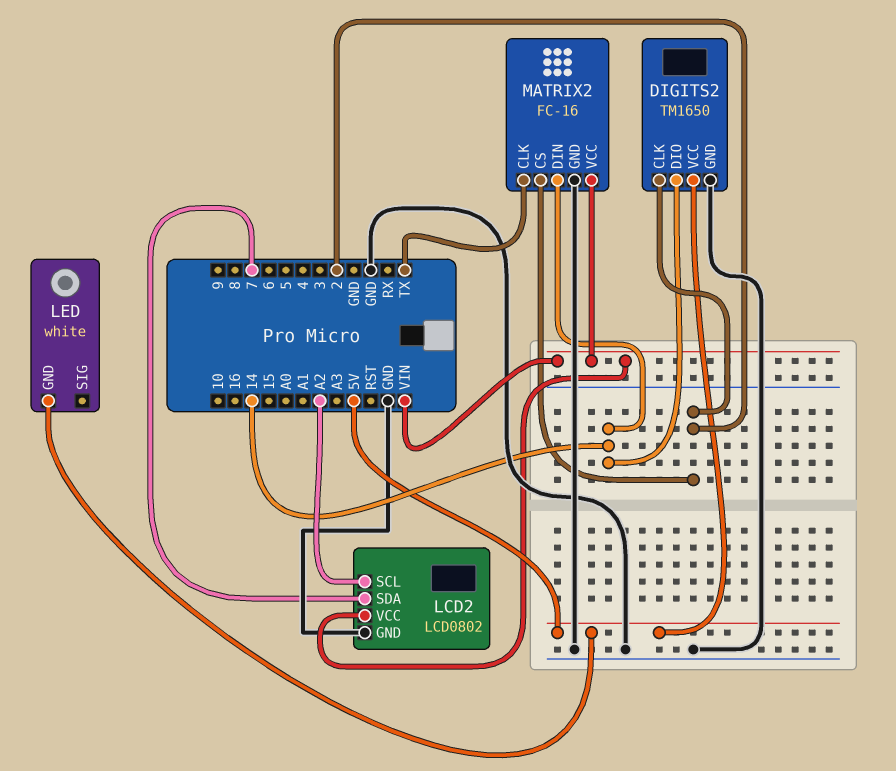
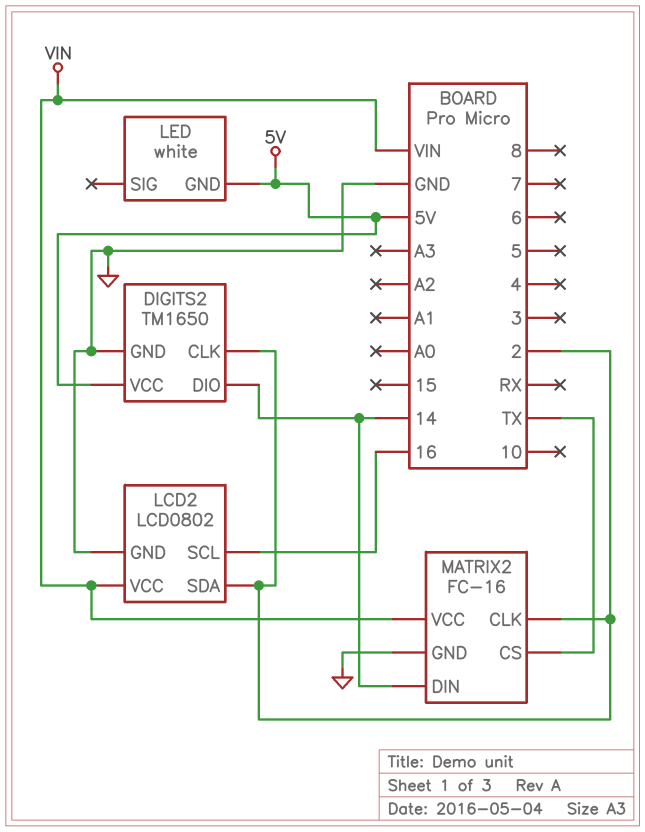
LCD2 pin SCL: A2 -> 16
LCD2 pin SDA: 7 -> 2
MATRIX2 pin CLK: TX -> 2
MATRIX2 pin CS: 2 -> TX

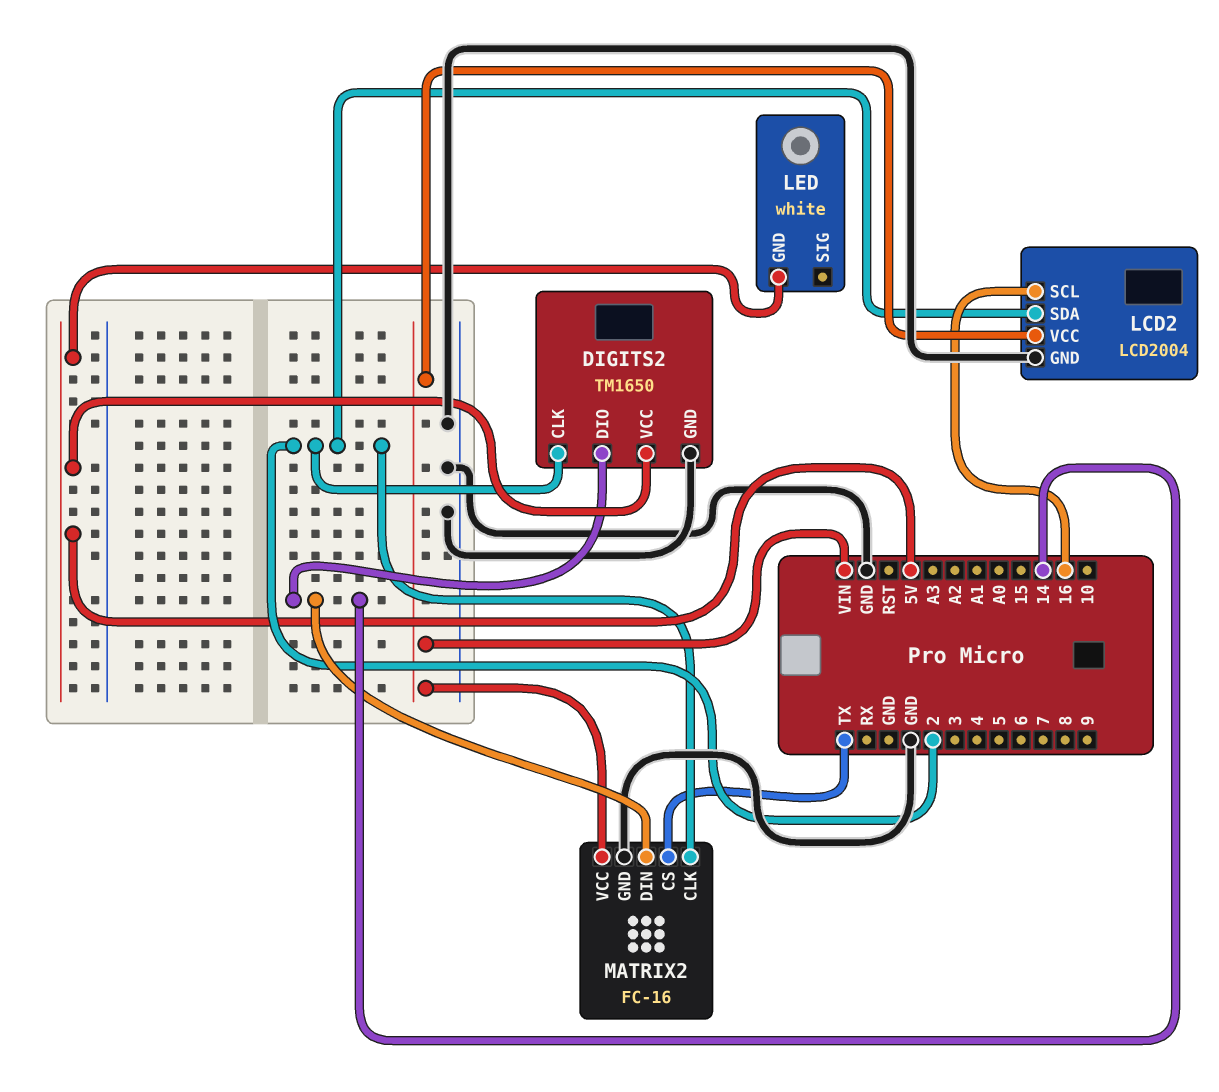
LCD2: LCD0802 -> LCD2004

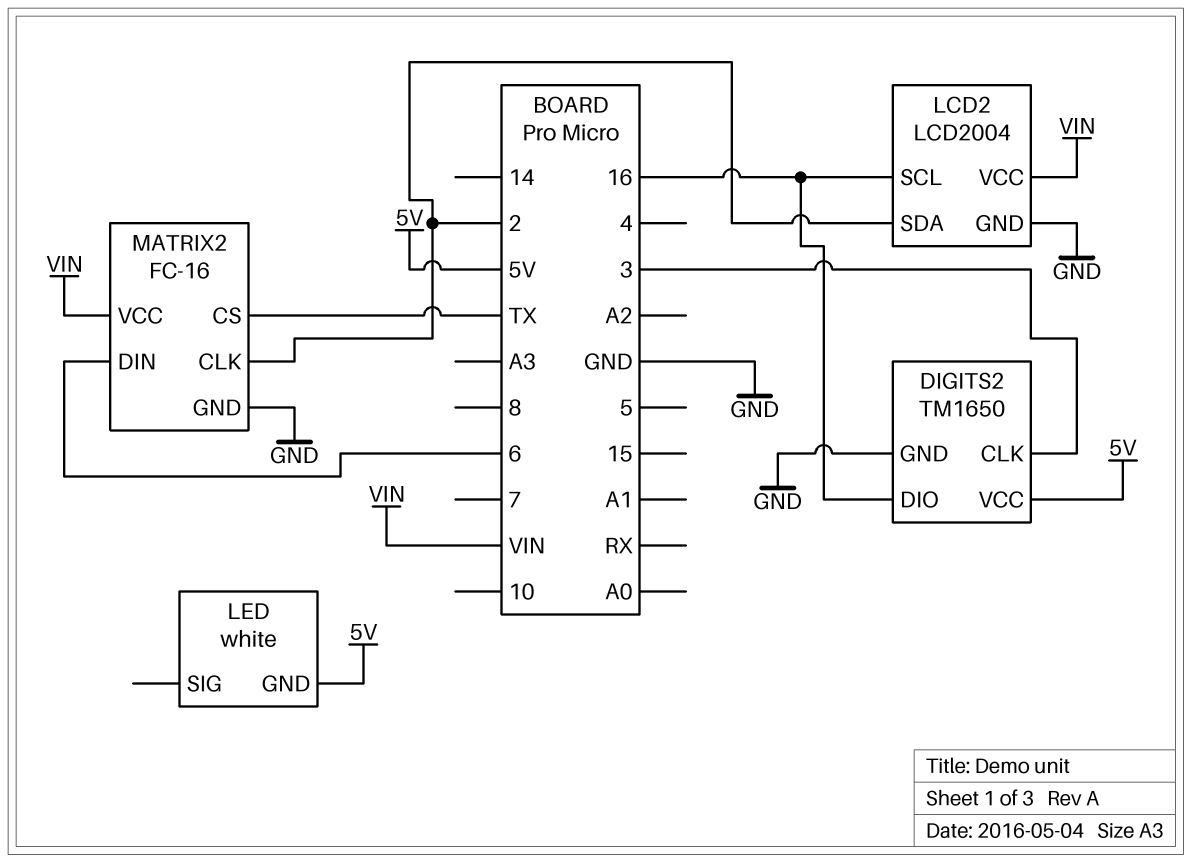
DIGITS2 pin CLK: 2 -> 3
DIGITS2 pin DIO: 14 -> 16
MATRIX2 pin DIN: 14 -> 6

